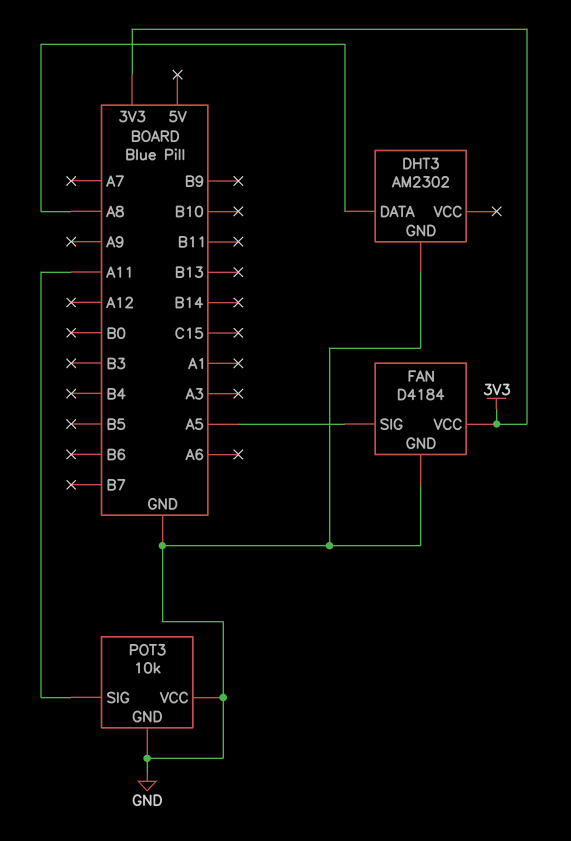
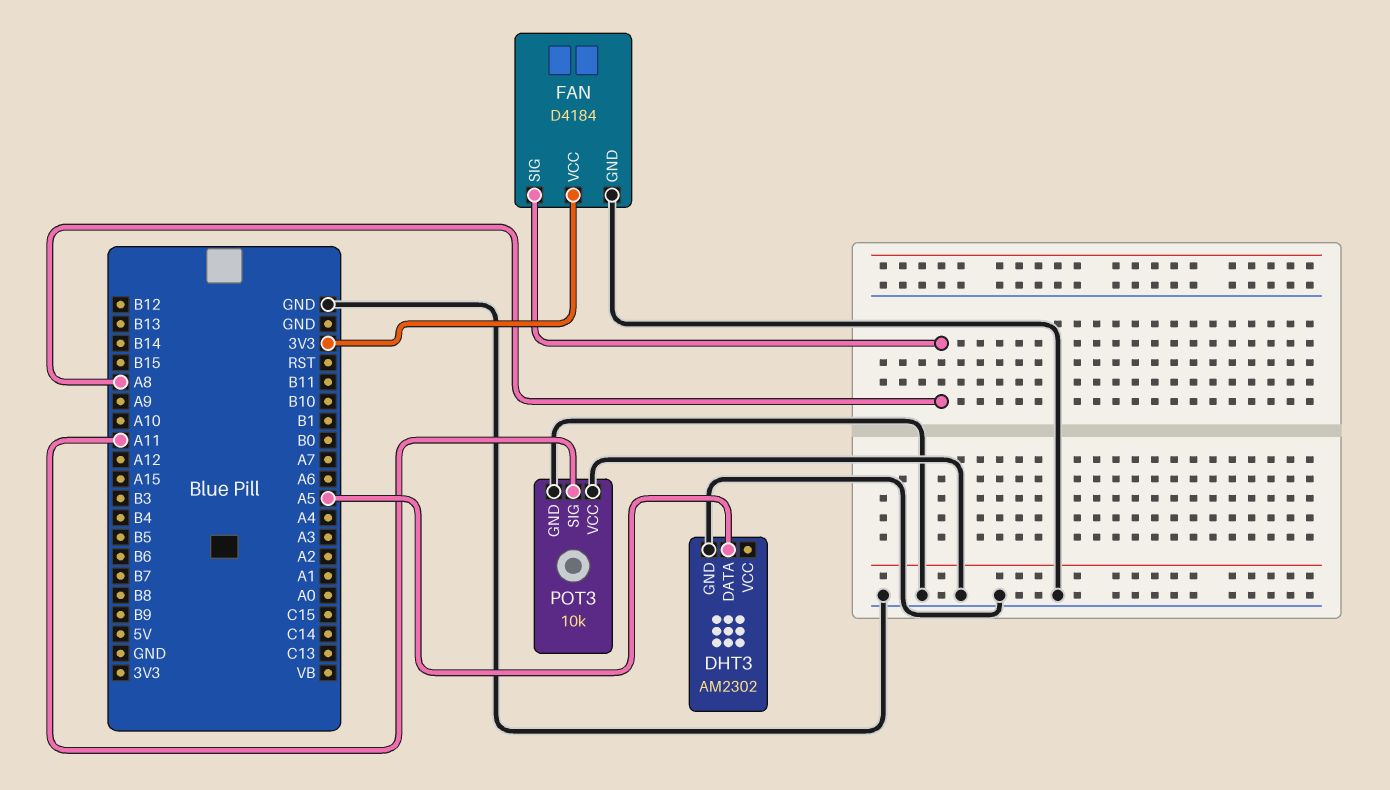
DHT3 pin DATA: A8 -> A5
FAN pin SIG: A5 -> A8

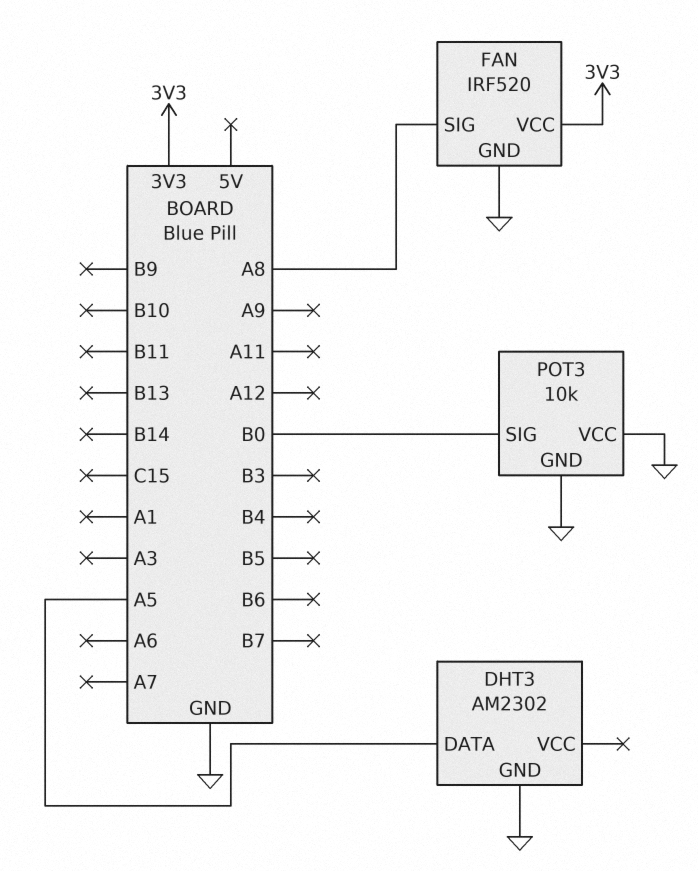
FAN: D4184 -> IRF520
POT3 pin SIG: A11 -> B0

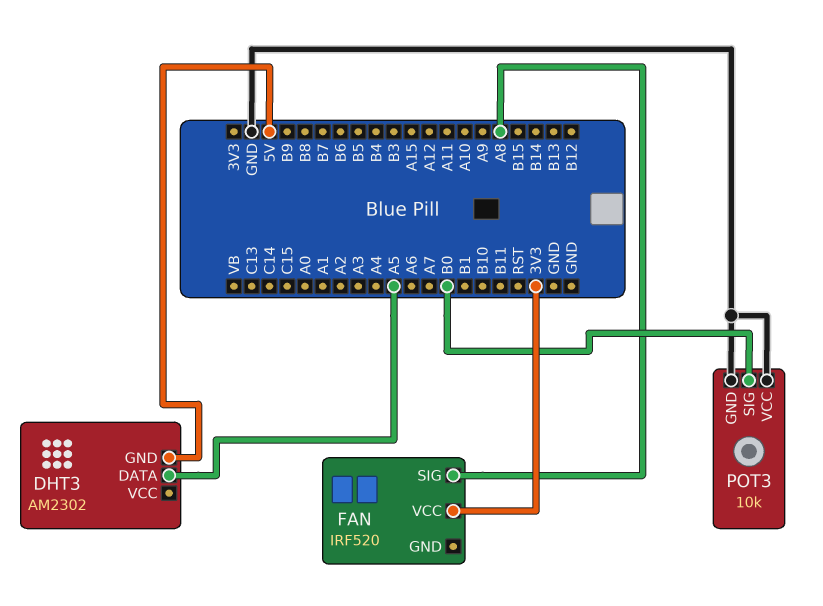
DHT3 pin GND: GND -> 5V
FAN pin GND: GND -> none

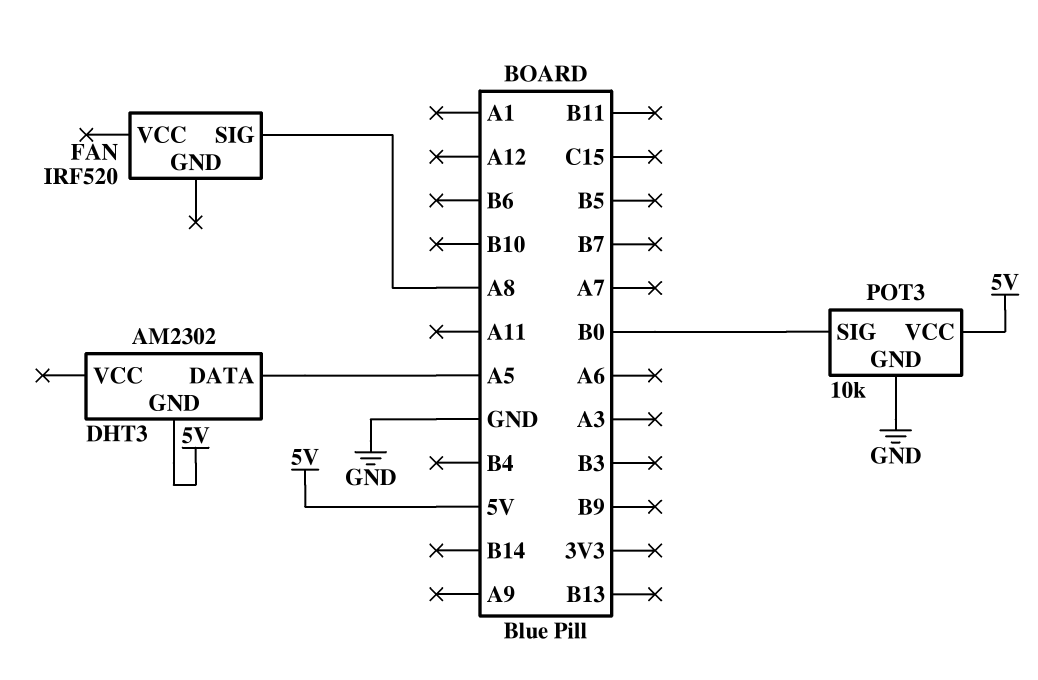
FAN pin VCC: 3V3 -> none
POT3 pin VCC: GND -> 5V

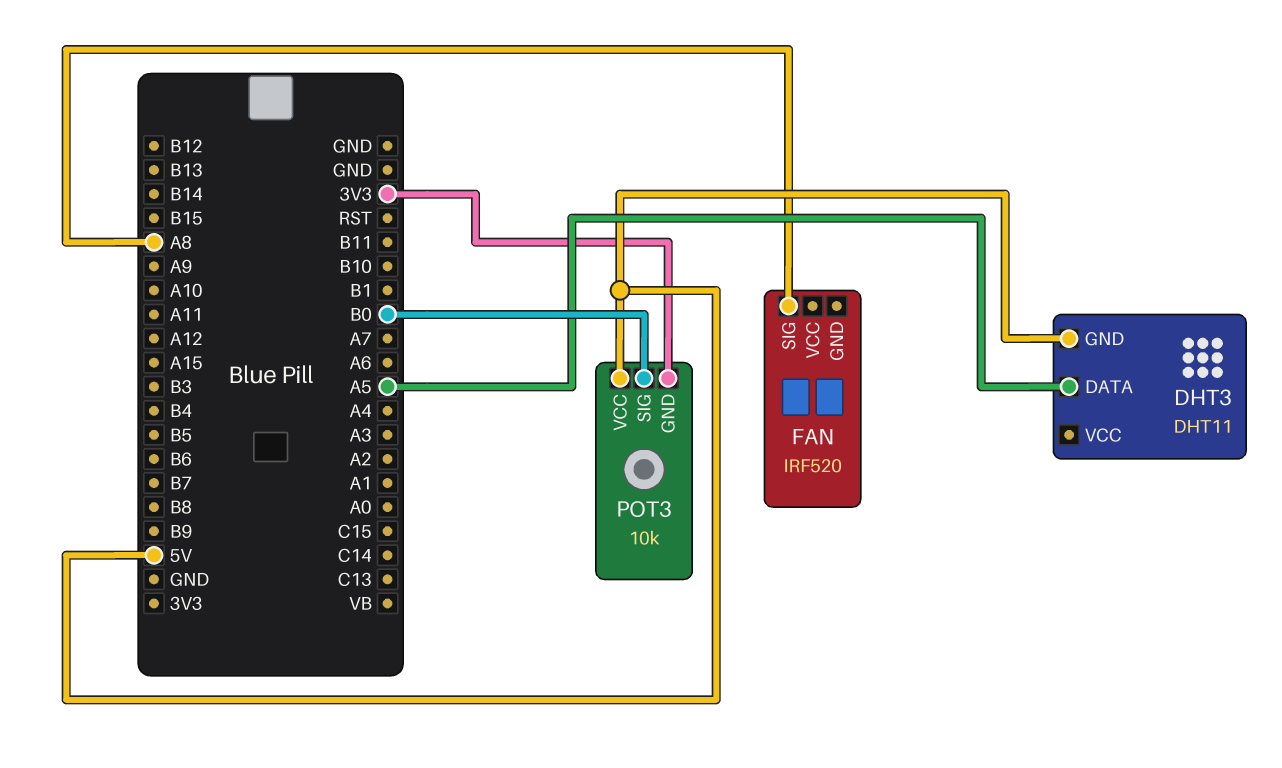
DHT3: AM2302 -> DHT11
POT3 pin GND: GND -> 3V3

